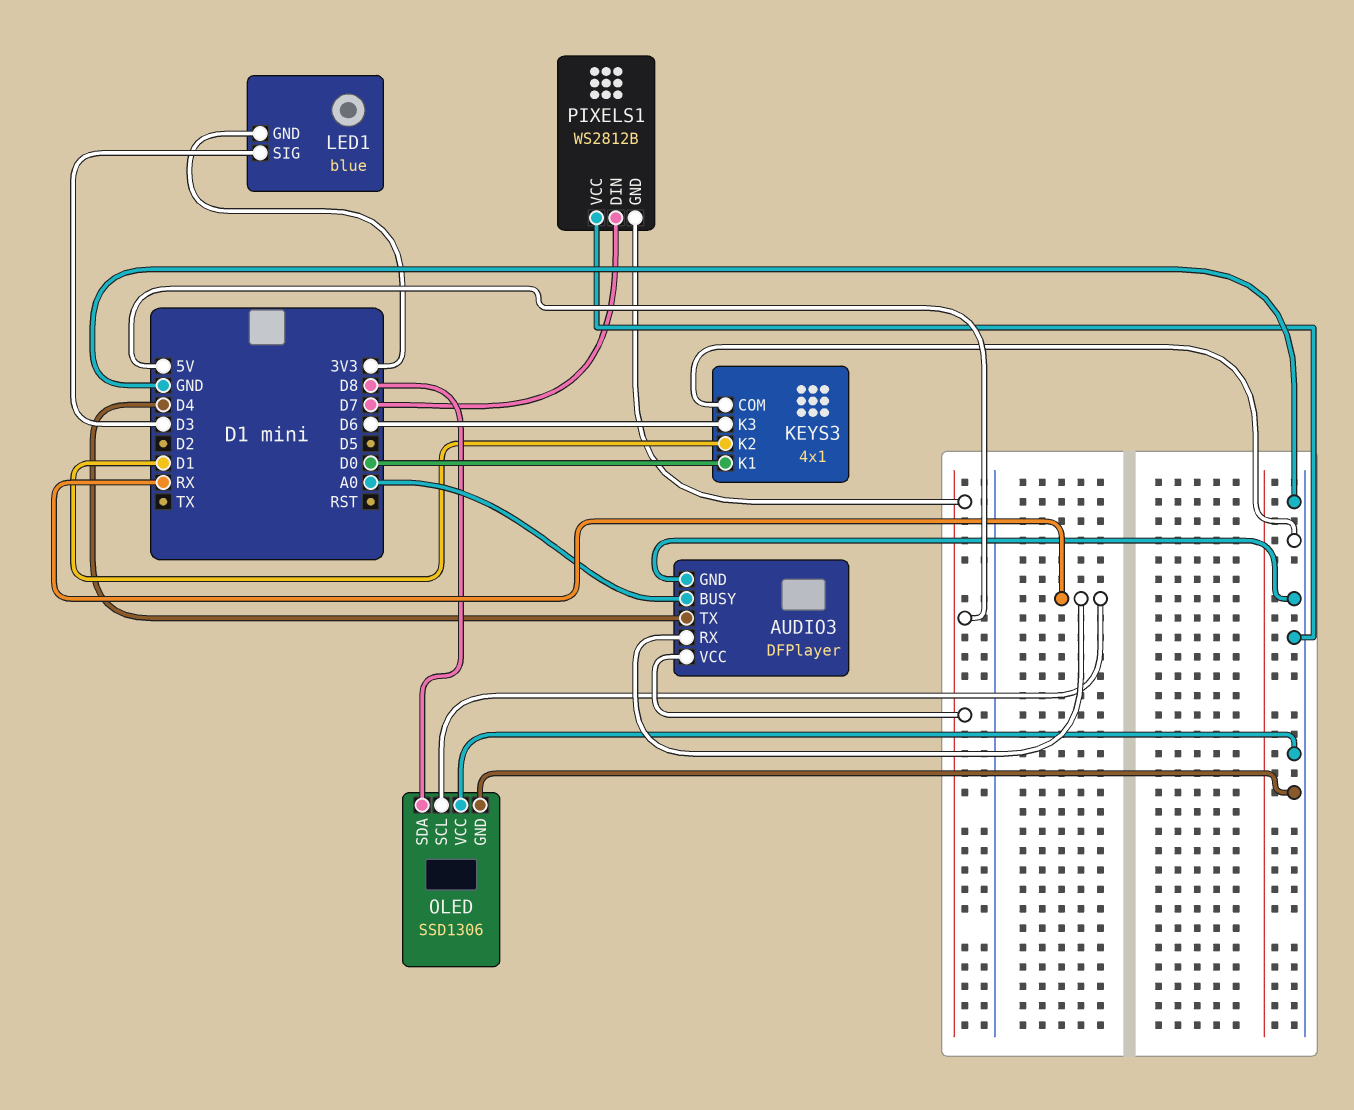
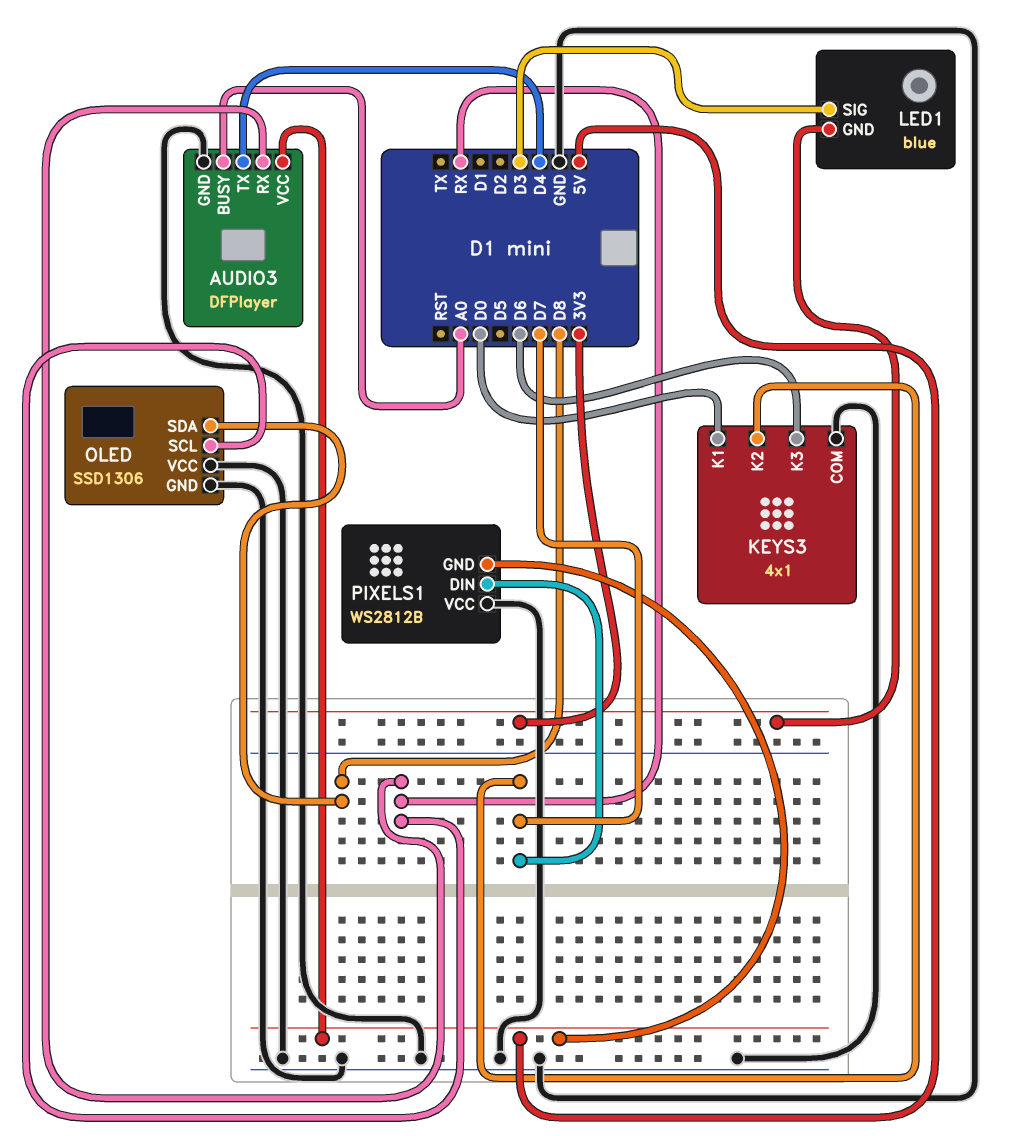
KEYS3 pin K2: D1 -> D7

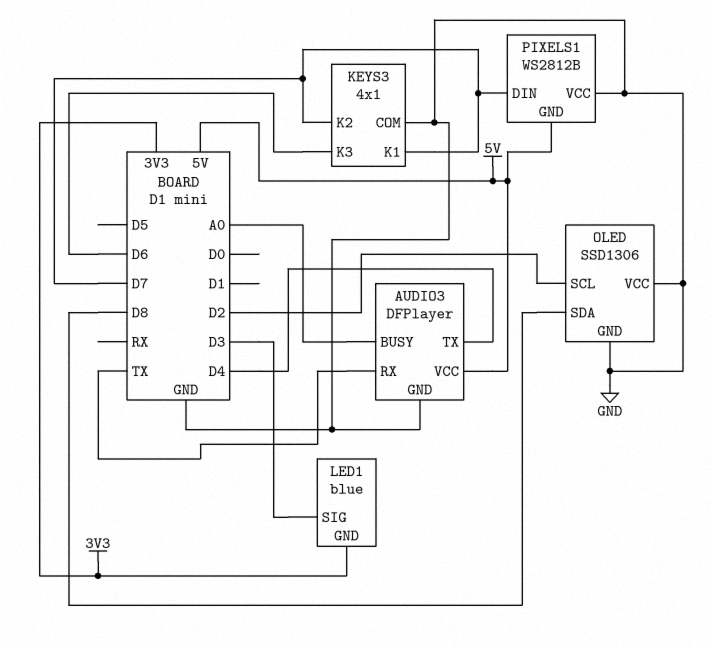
AUDIO3 pin RX: RX -> TX
KEYS3 pin K1: D0 -> D7
OLED pin SCL: RX -> D2

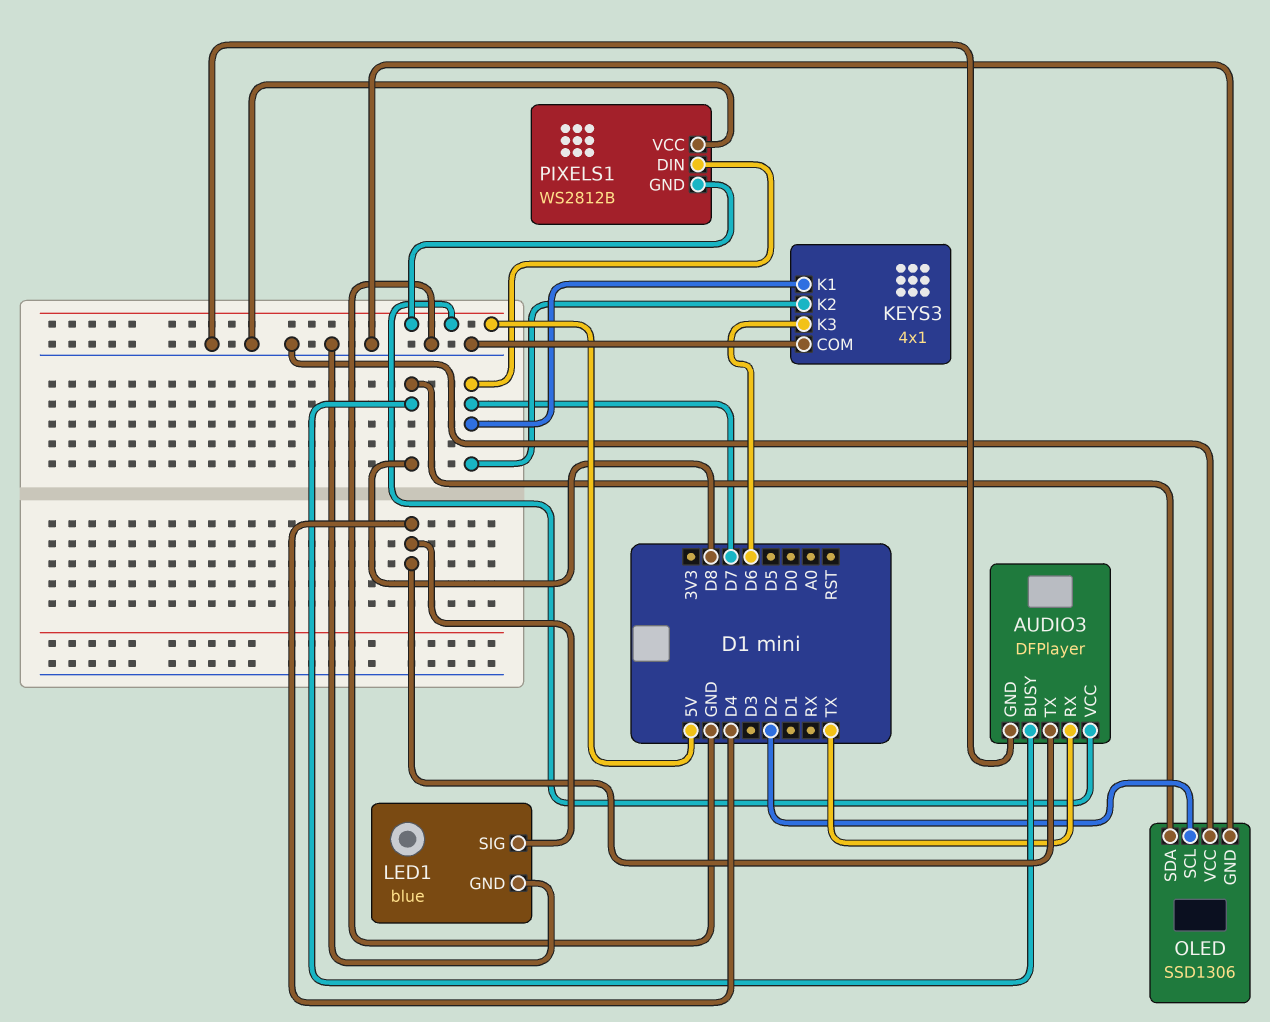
AUDIO3 pin BUSY: A0 -> D8
LED1 pin GND: 3V3 -> GND
LED1 pin SIG: D3 -> D4

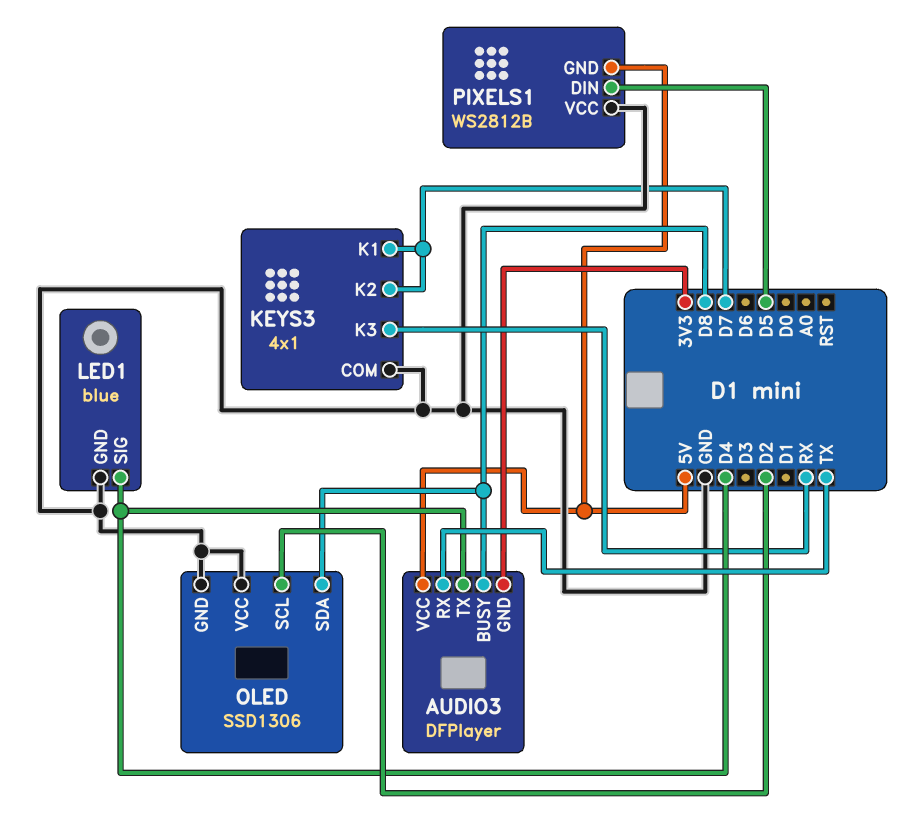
AUDIO3 pin GND: GND -> 3V3
KEYS3 pin K3: D6 -> RX
PIXELS1 pin DIN: D7 -> D5

